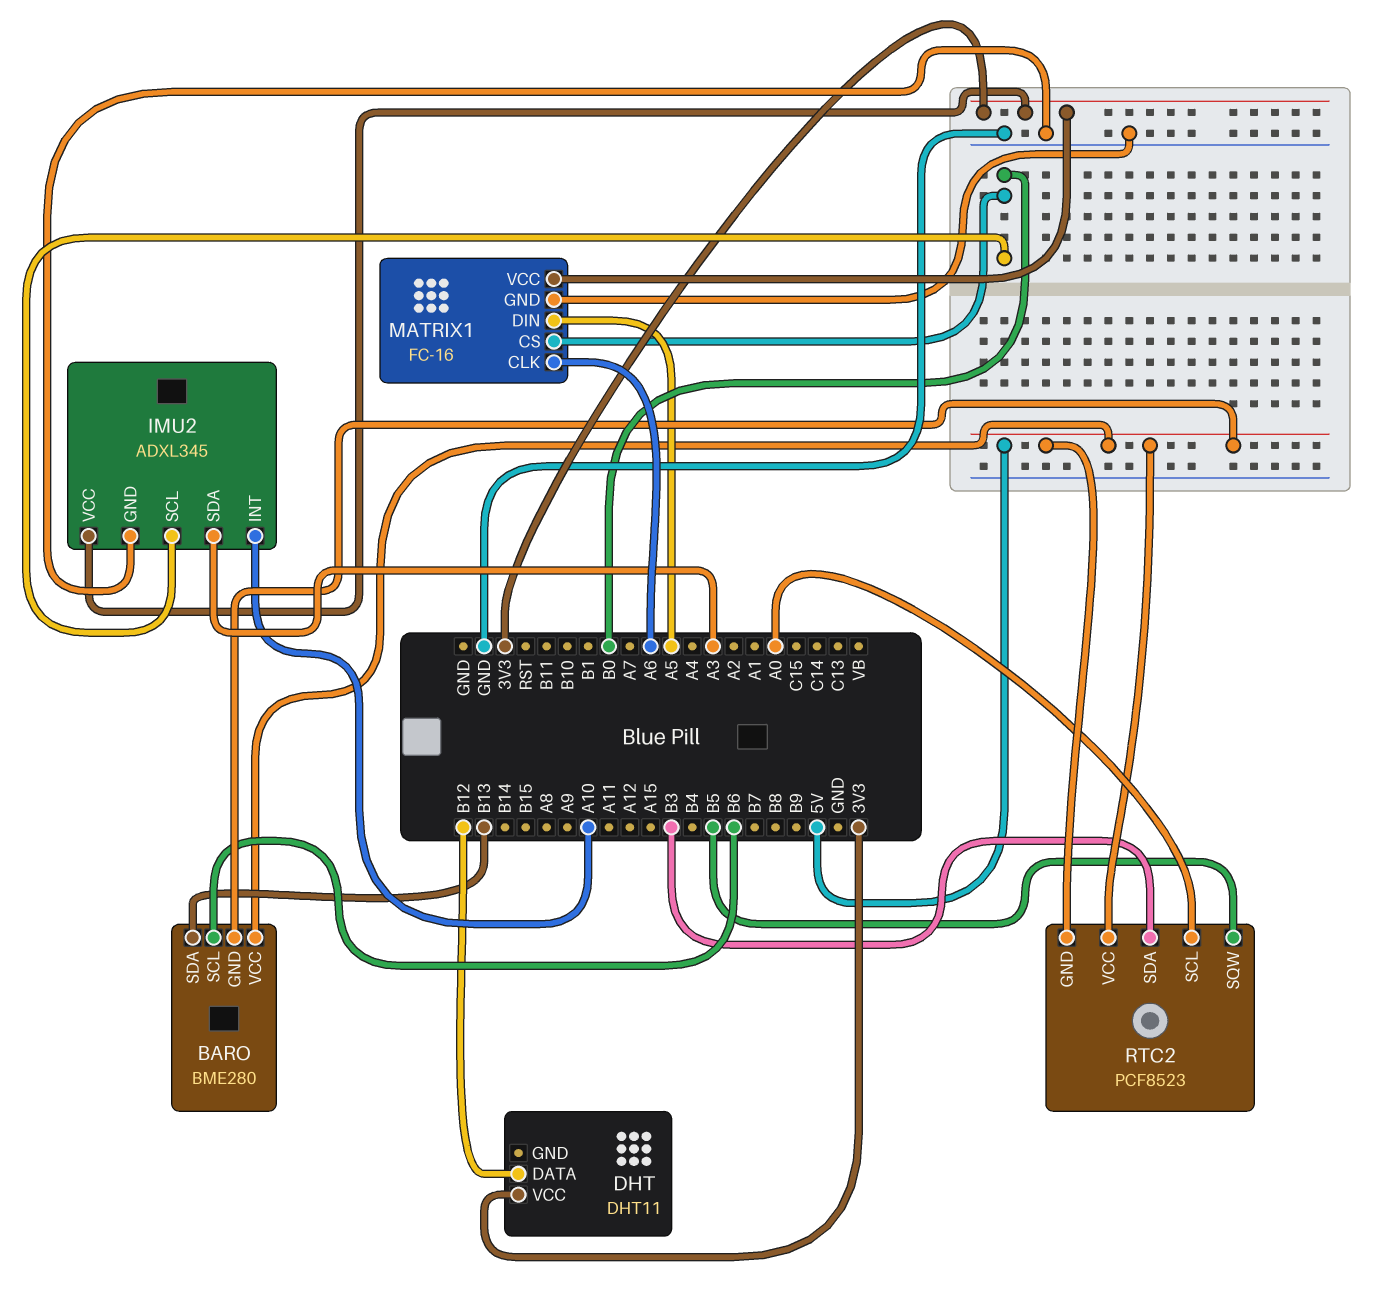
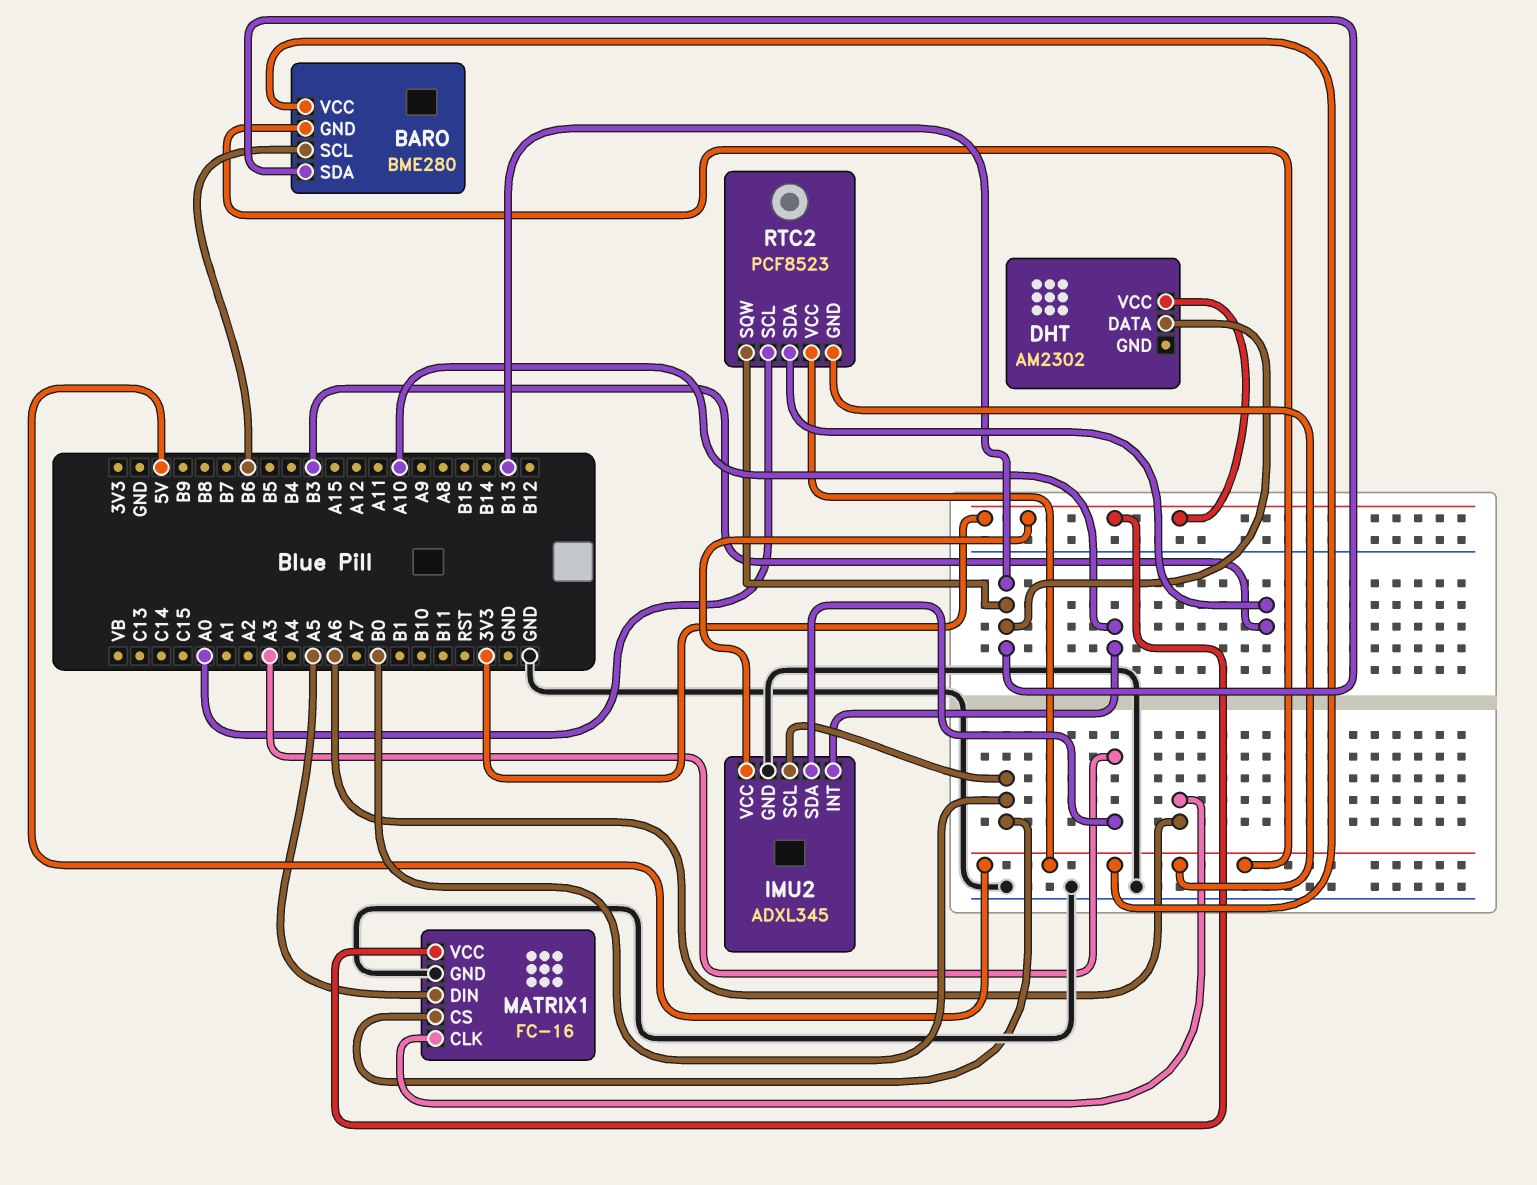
DHT: DHT11 -> AM2302
DHT pin DATA: B12 -> B13
RTC2 pin SQW: B5 -> B13

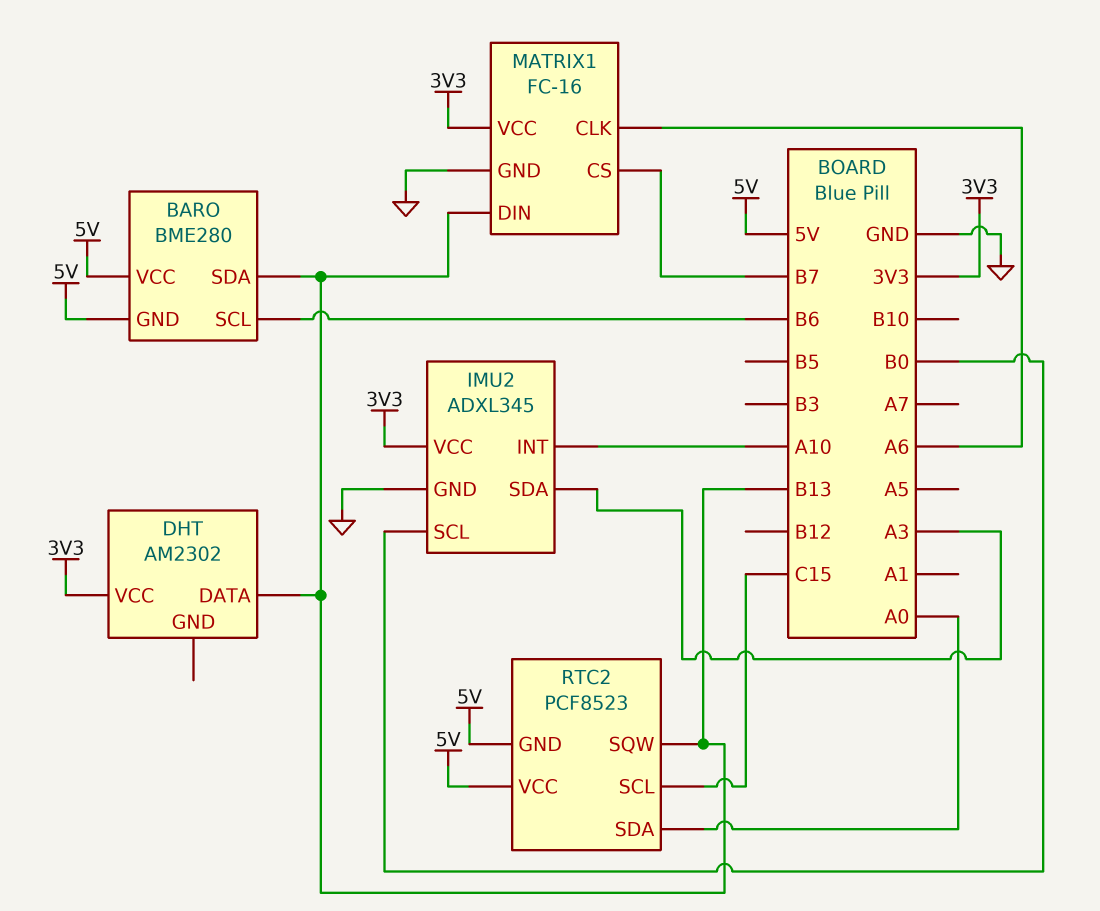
MATRIX1 pin CS: B0 -> B7
MATRIX1 pin DIN: A5 -> B13
RTC2 pin SCL: A0 -> C15
RTC2 pin SDA: B3 -> A0

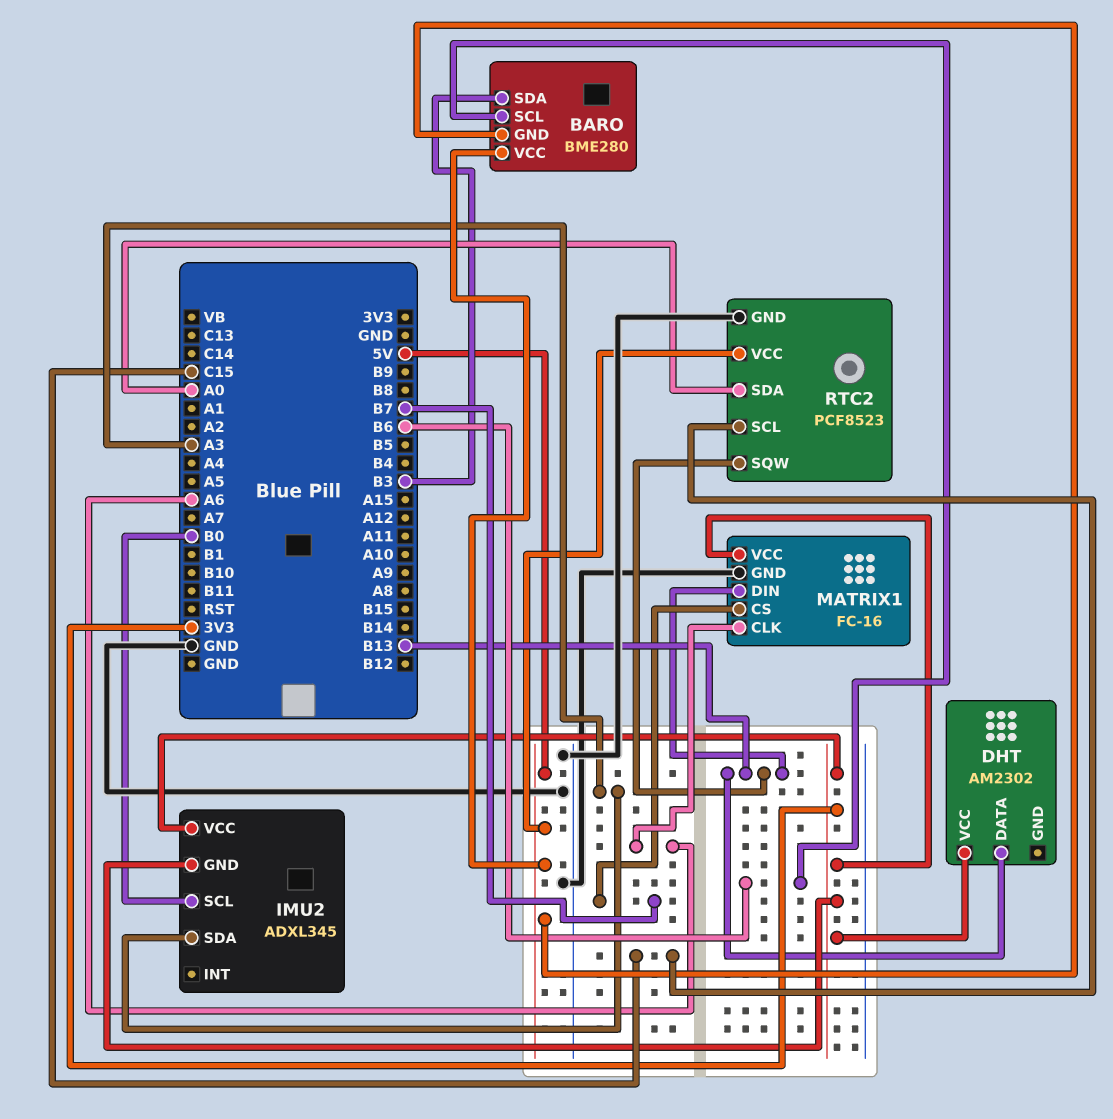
BARO pin SDA: B13 -> B3
IMU2 pin GND: GND -> 3V3
IMU2 pin INT: A10 -> none
RTC2 pin GND: 5V -> GND

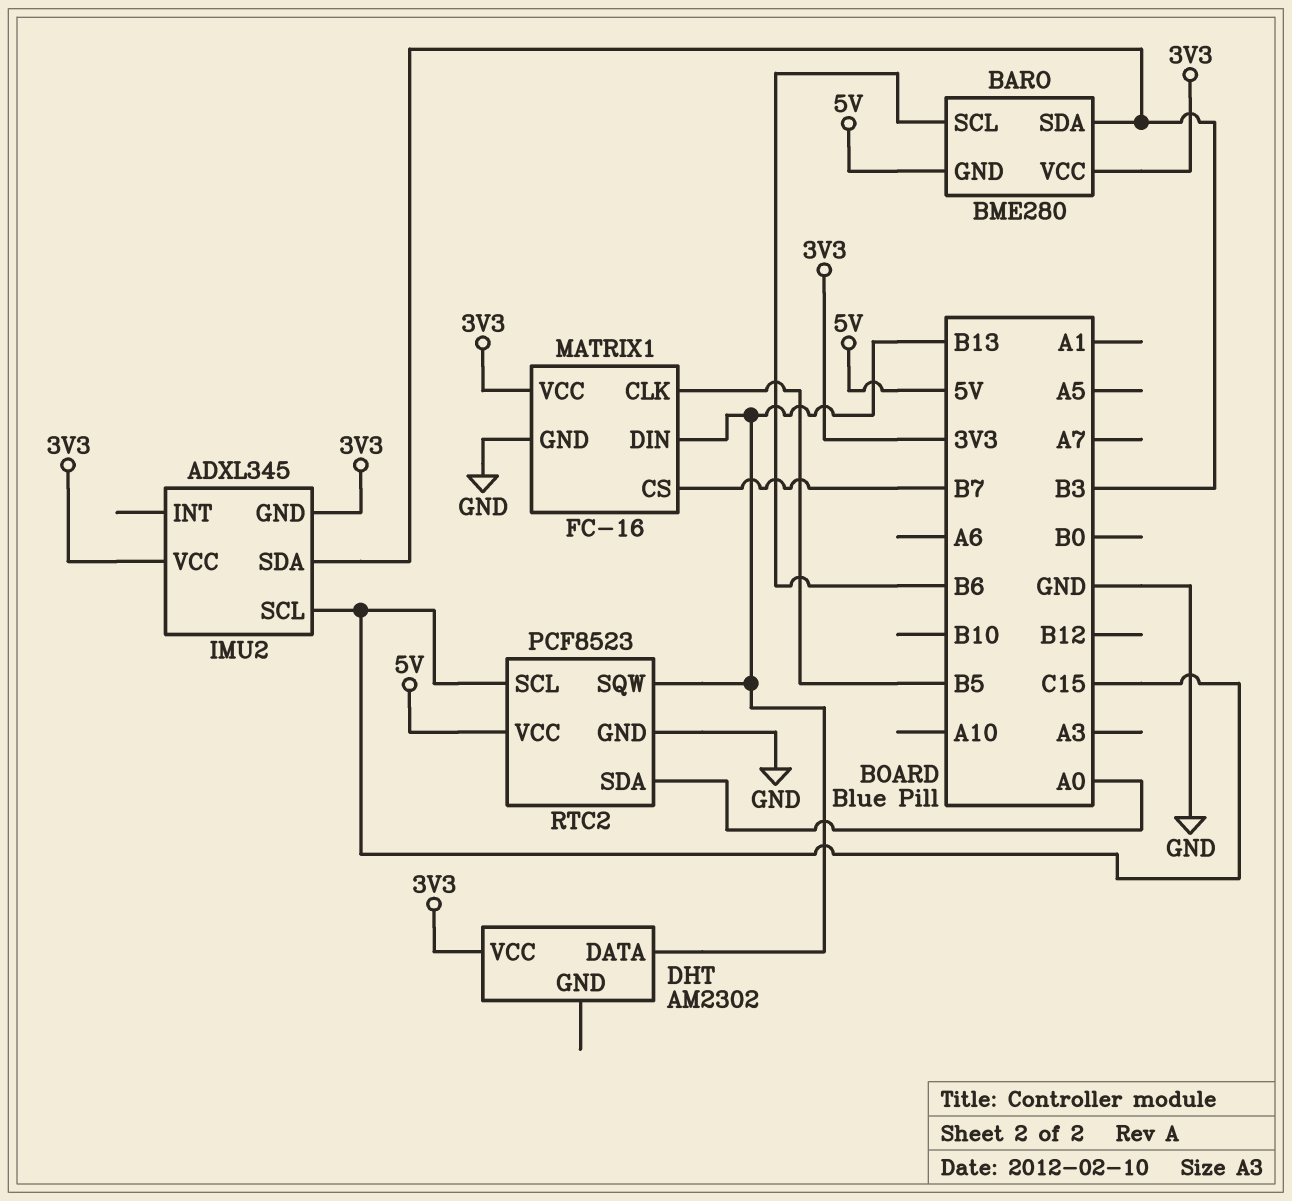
BARO pin VCC: 5V -> 3V3
IMU2 pin SCL: B0 -> C15
IMU2 pin SDA: A3 -> B3
MATRIX1 pin CLK: A6 -> B5

